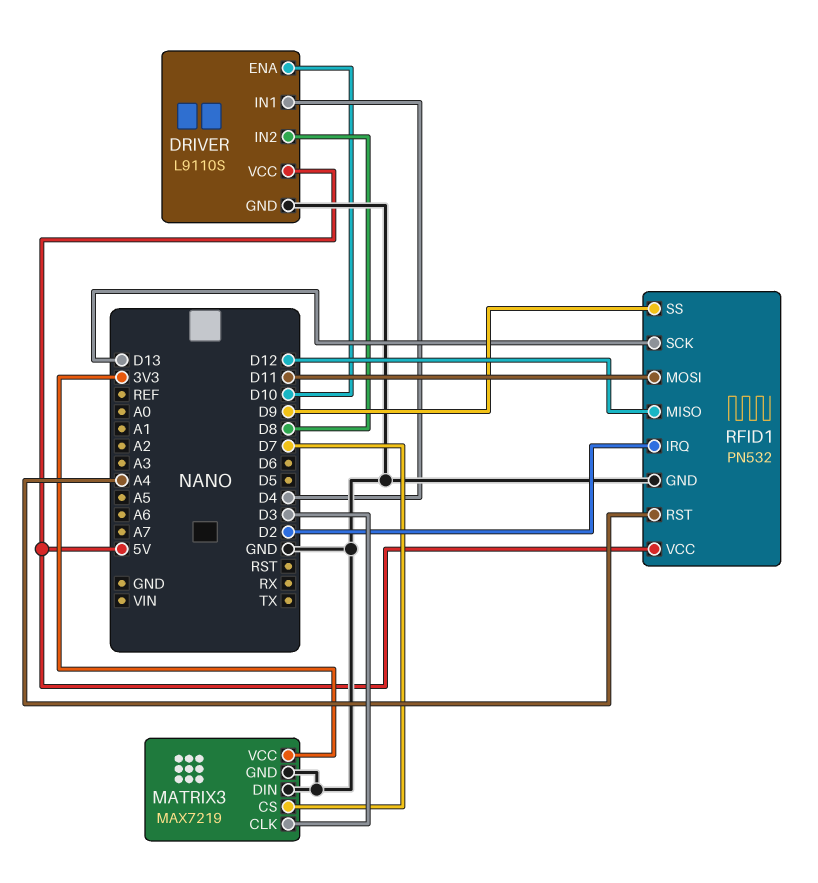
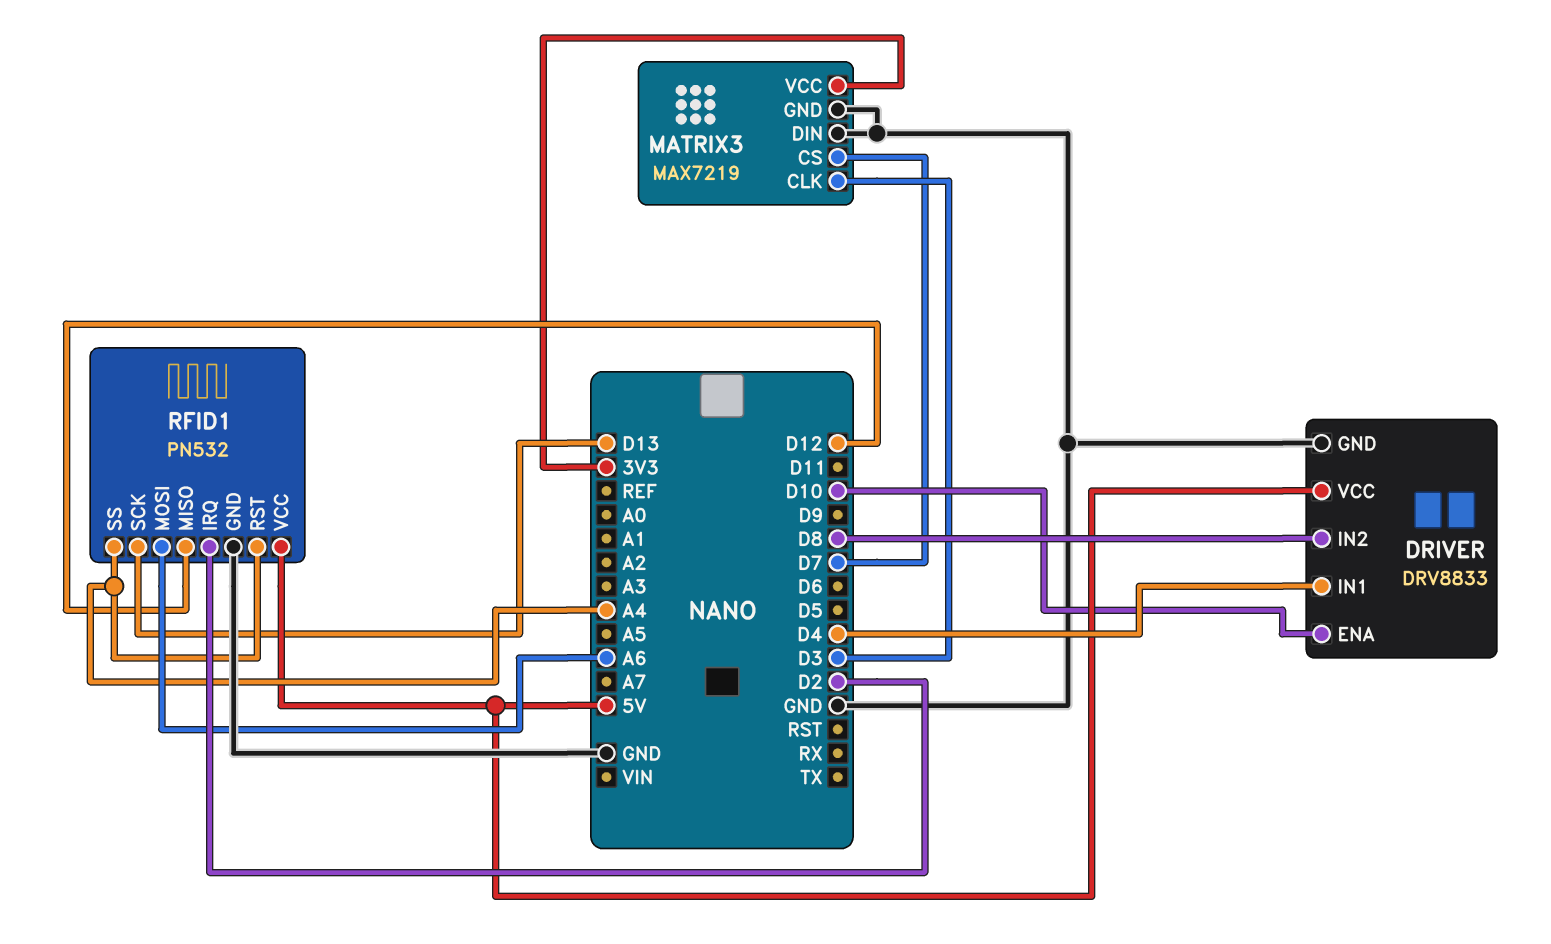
DRIVER: L9110S -> DRV8833
RFID1 pin MOSI: D11 -> A6
RFID1 pin SS: D9 -> A4

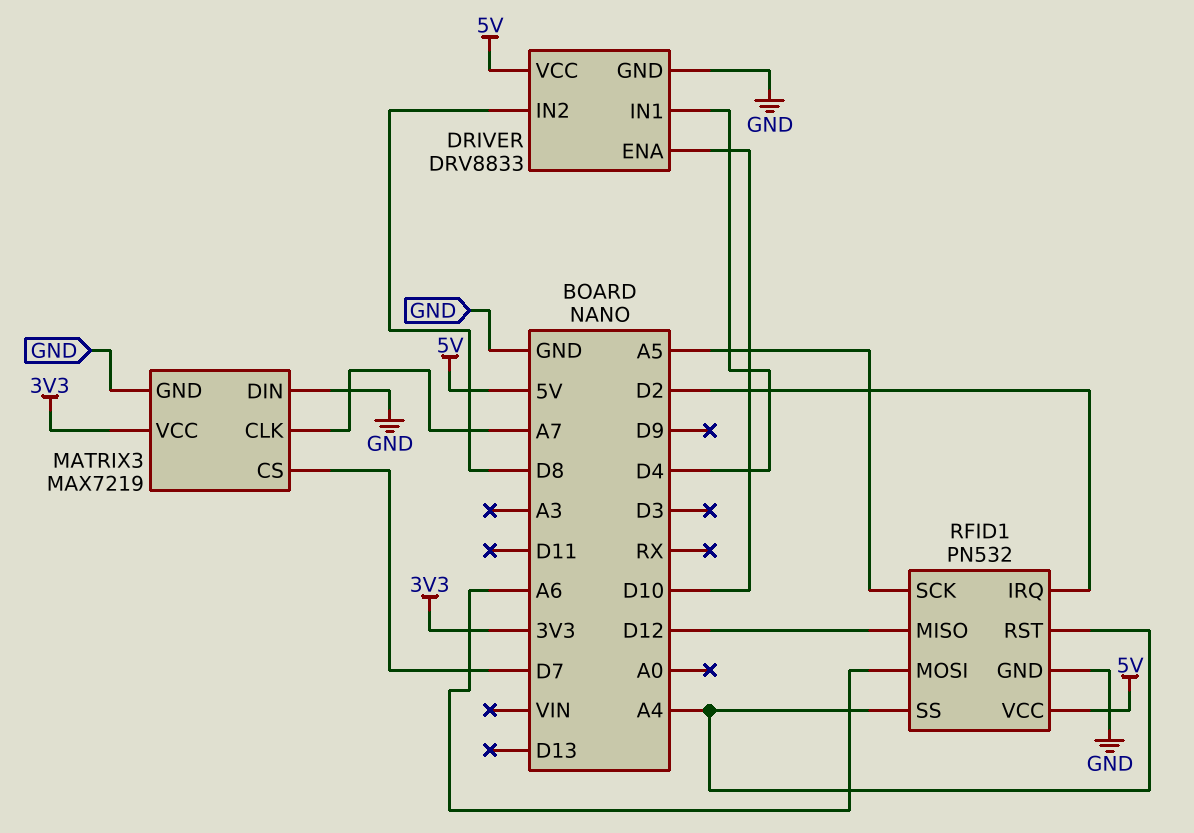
MATRIX3 pin CLK: D3 -> A7
RFID1 pin SCK: D13 -> A5

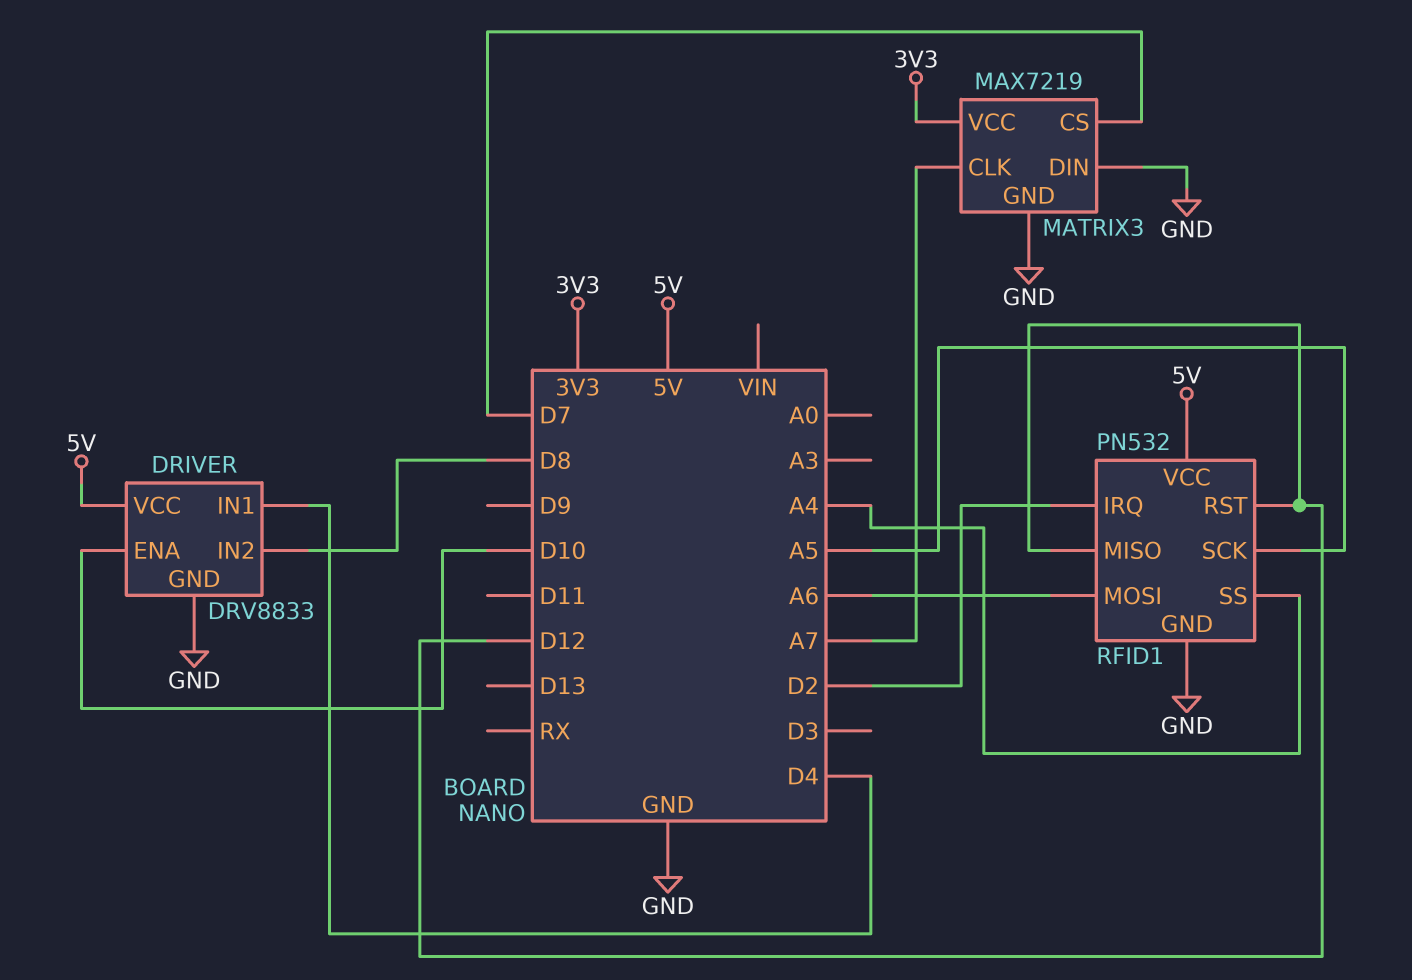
RFID1 pin RST: A4 -> D12

